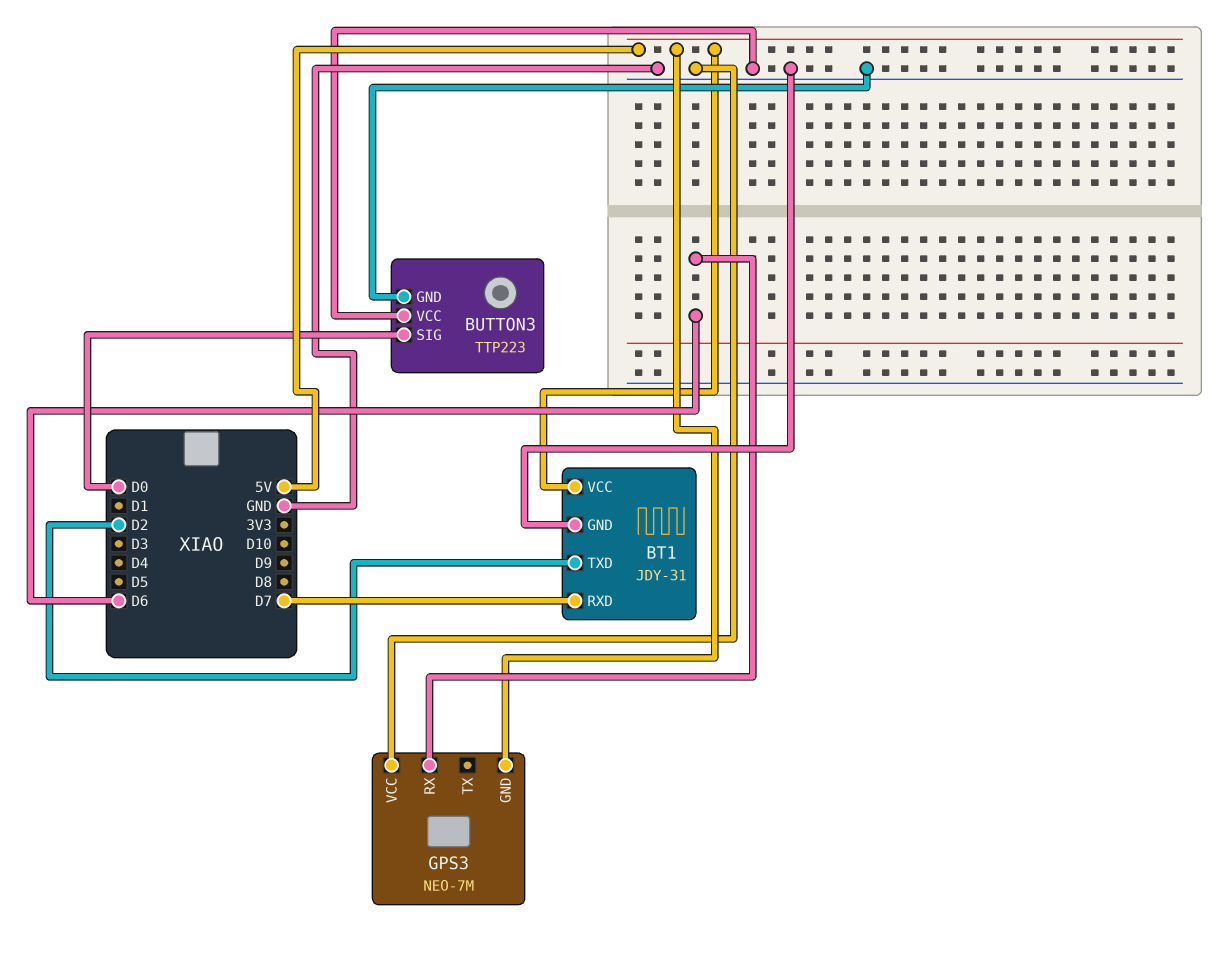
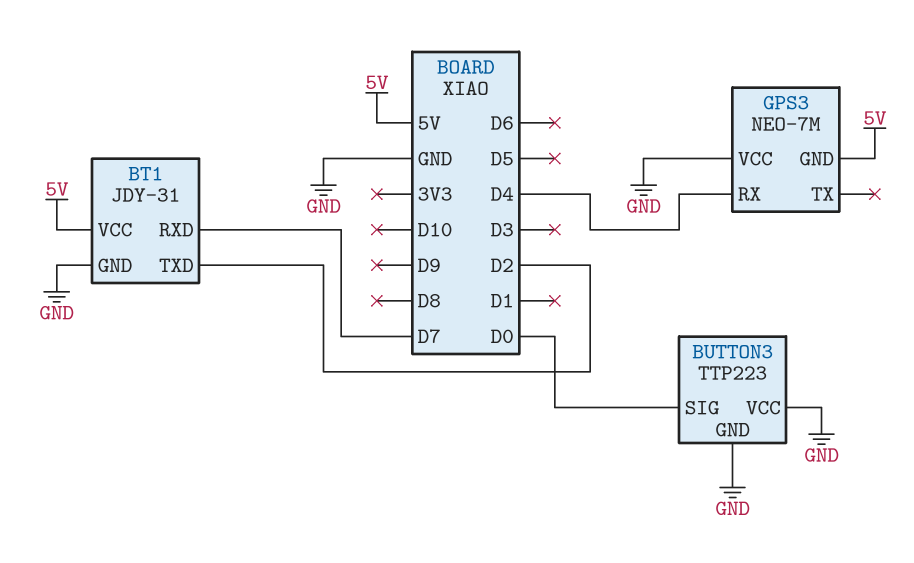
GPS3 pin RX: D6 -> D4

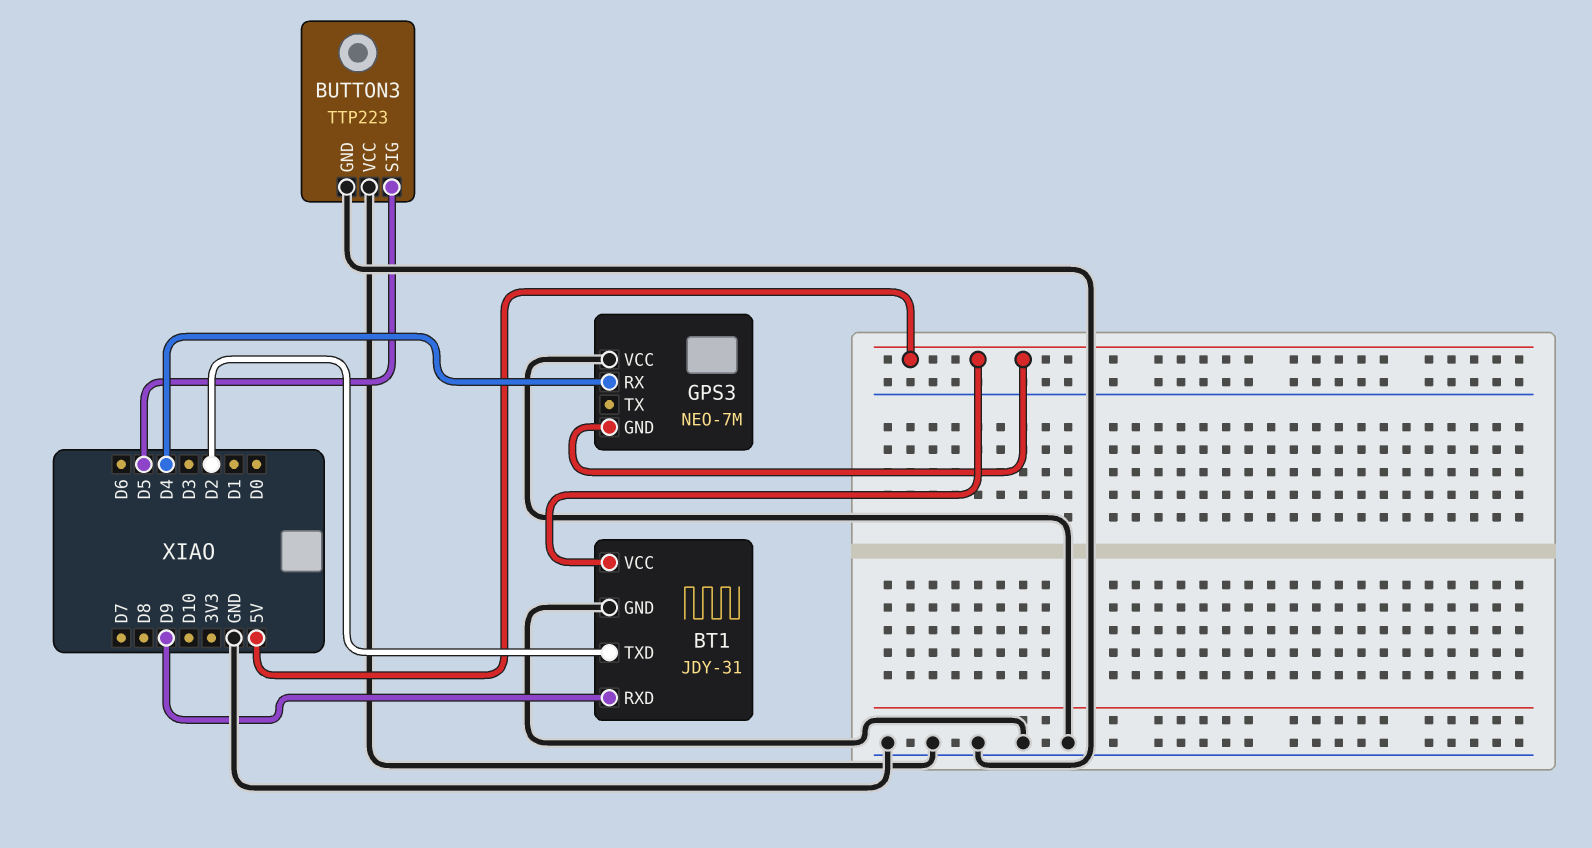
BT1 pin RXD: D7 -> D9
BUTTON3 pin SIG: D0 -> D5

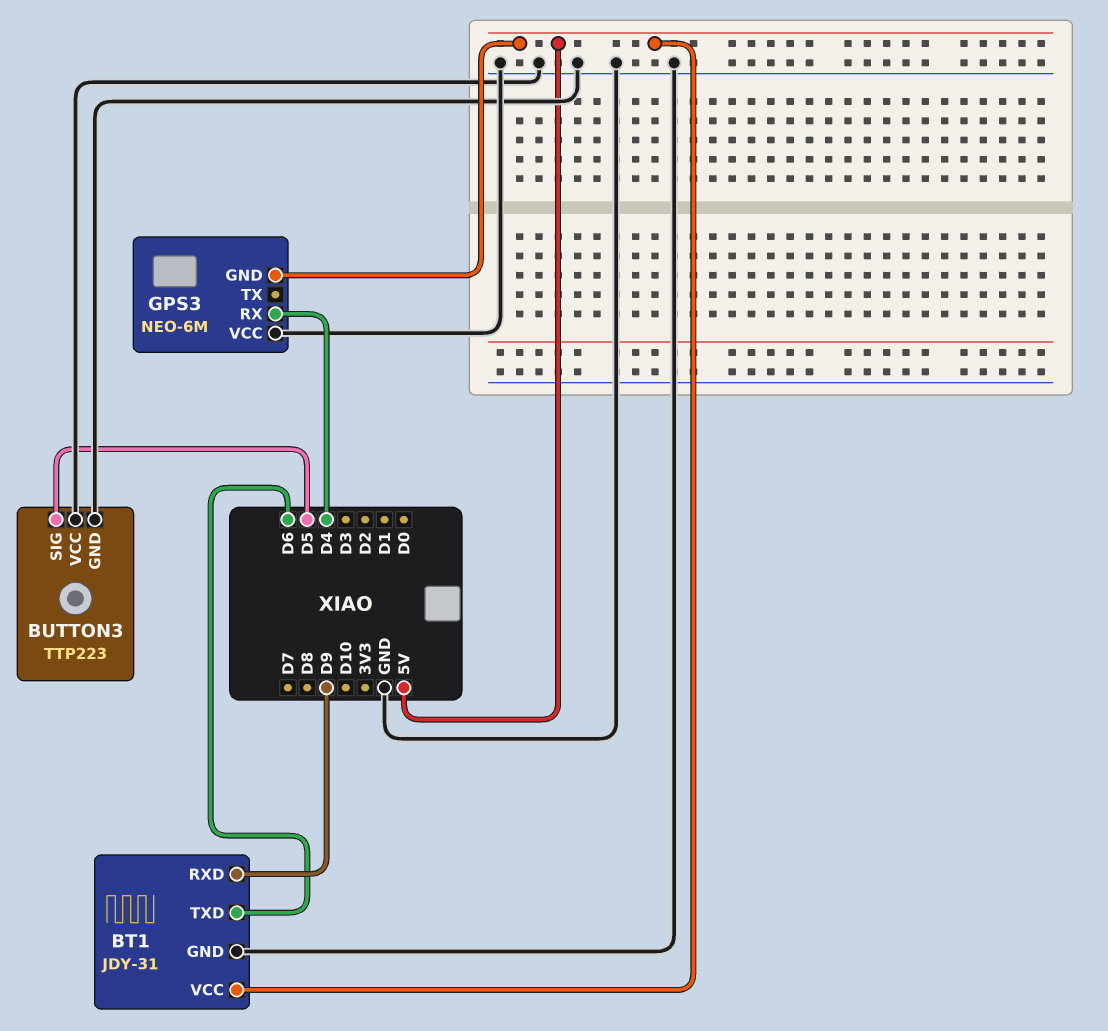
BT1 pin TXD: D2 -> D6
GPS3: NEO-7M -> NEO-6M

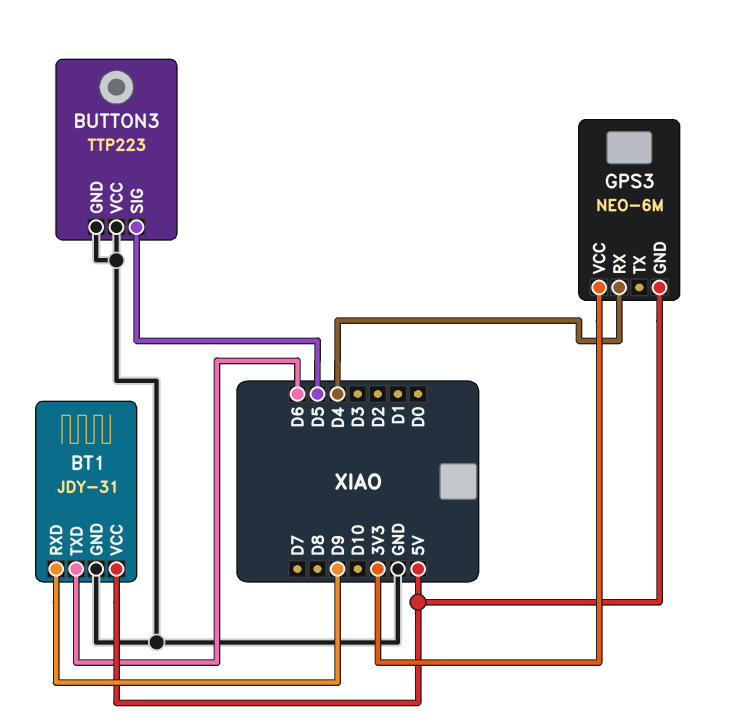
GPS3 pin VCC: GND -> 3V3

